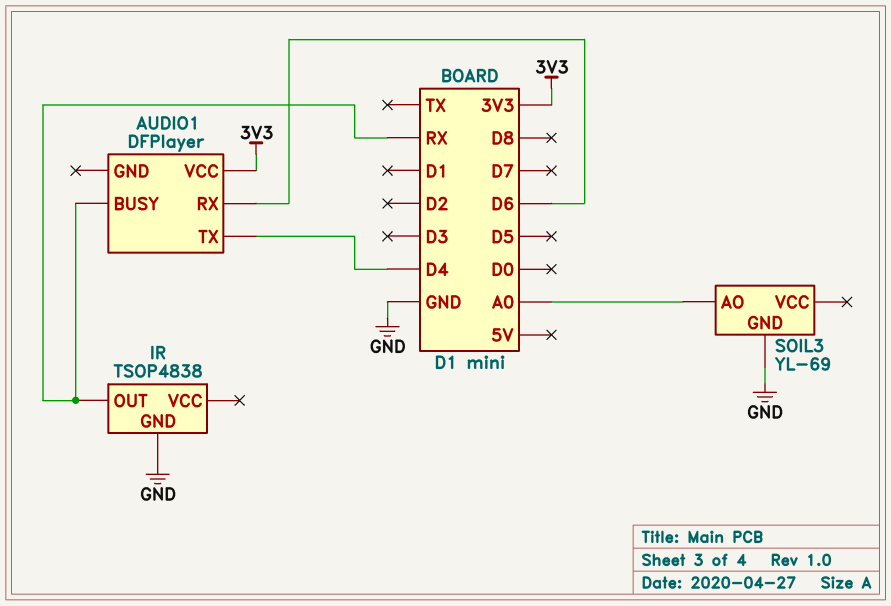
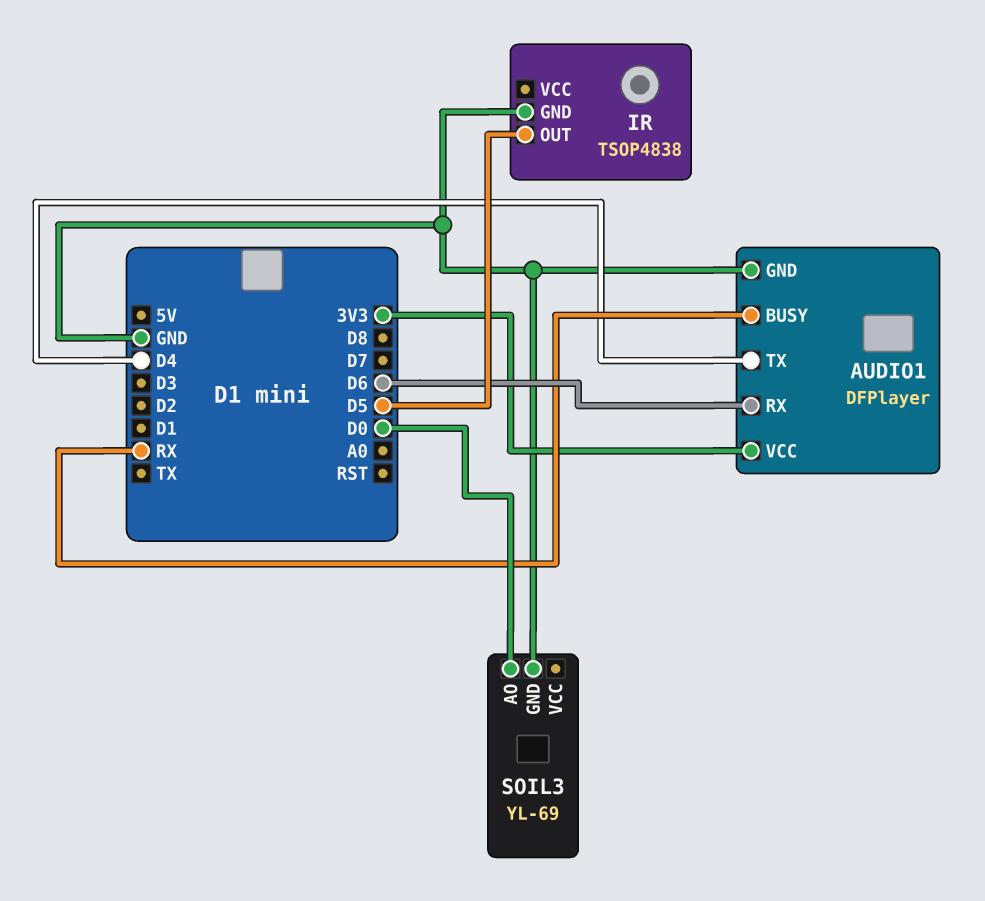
AUDIO1 pin GND: none -> GND
IR pin OUT: RX -> D5
SOIL3 pin AO: A0 -> D0

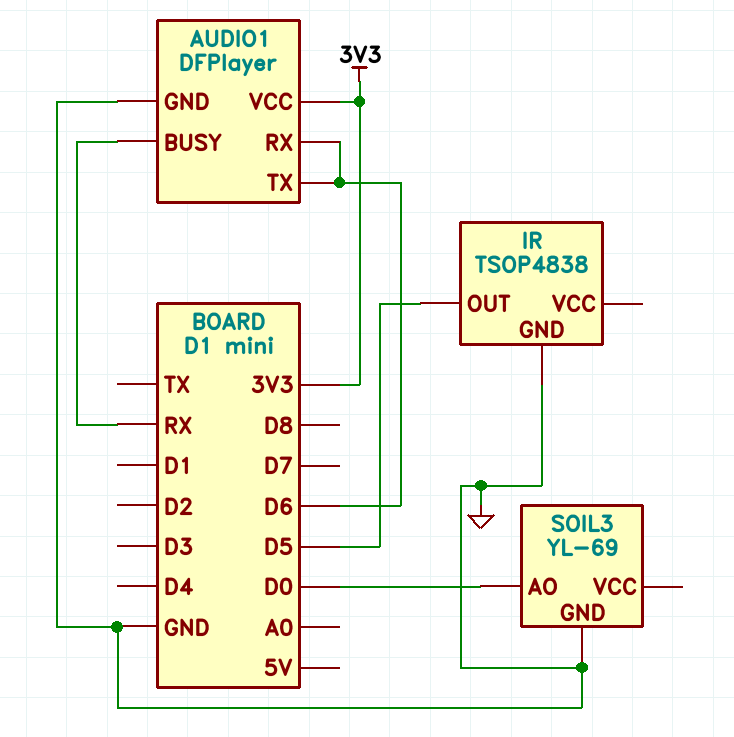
AUDIO1 pin TX: D4 -> D6

